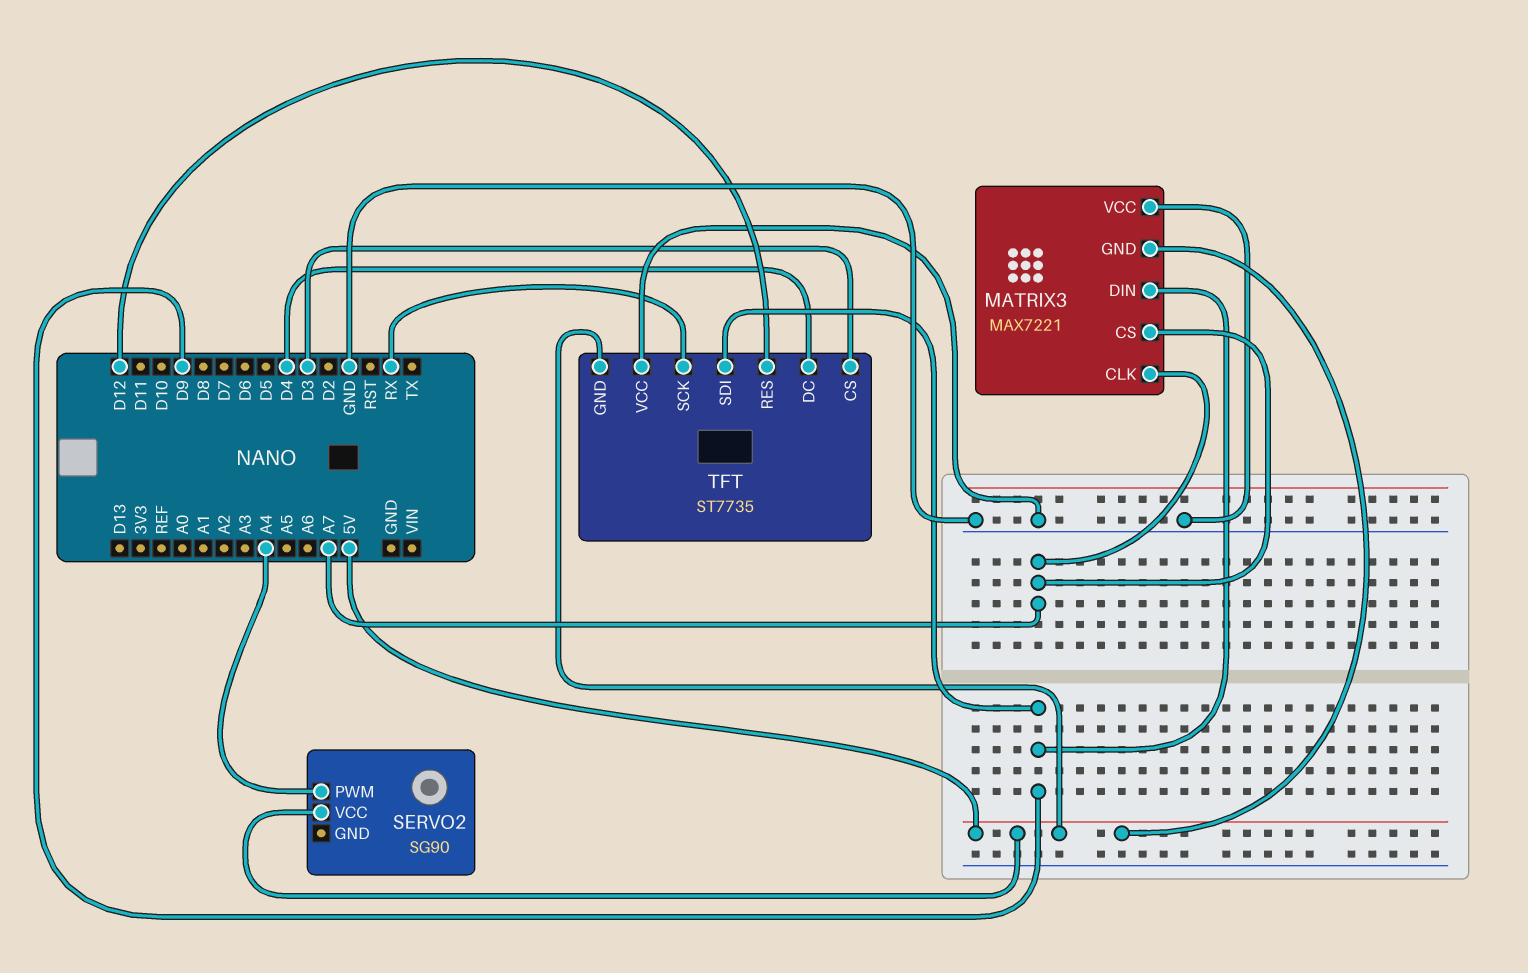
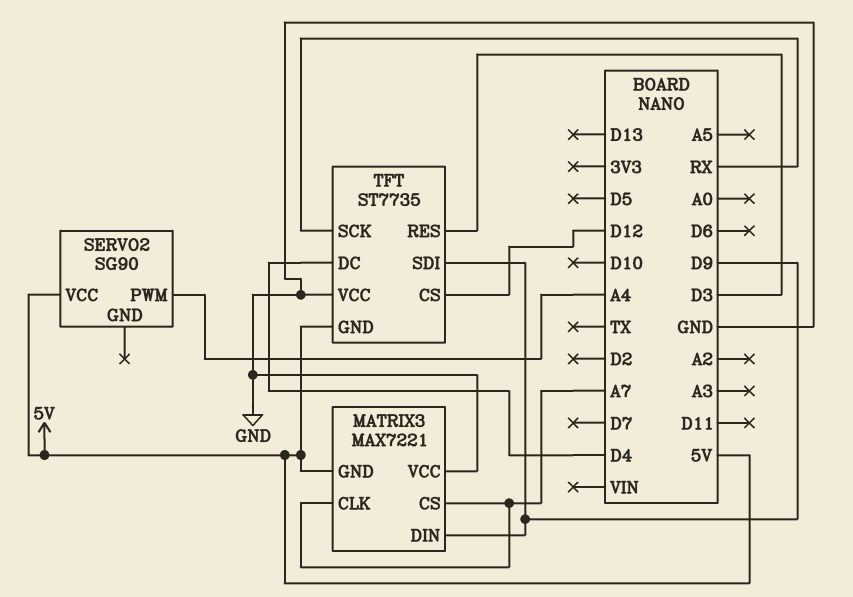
TFT pin CS: D3 -> D12
TFT pin RES: D12 -> D3

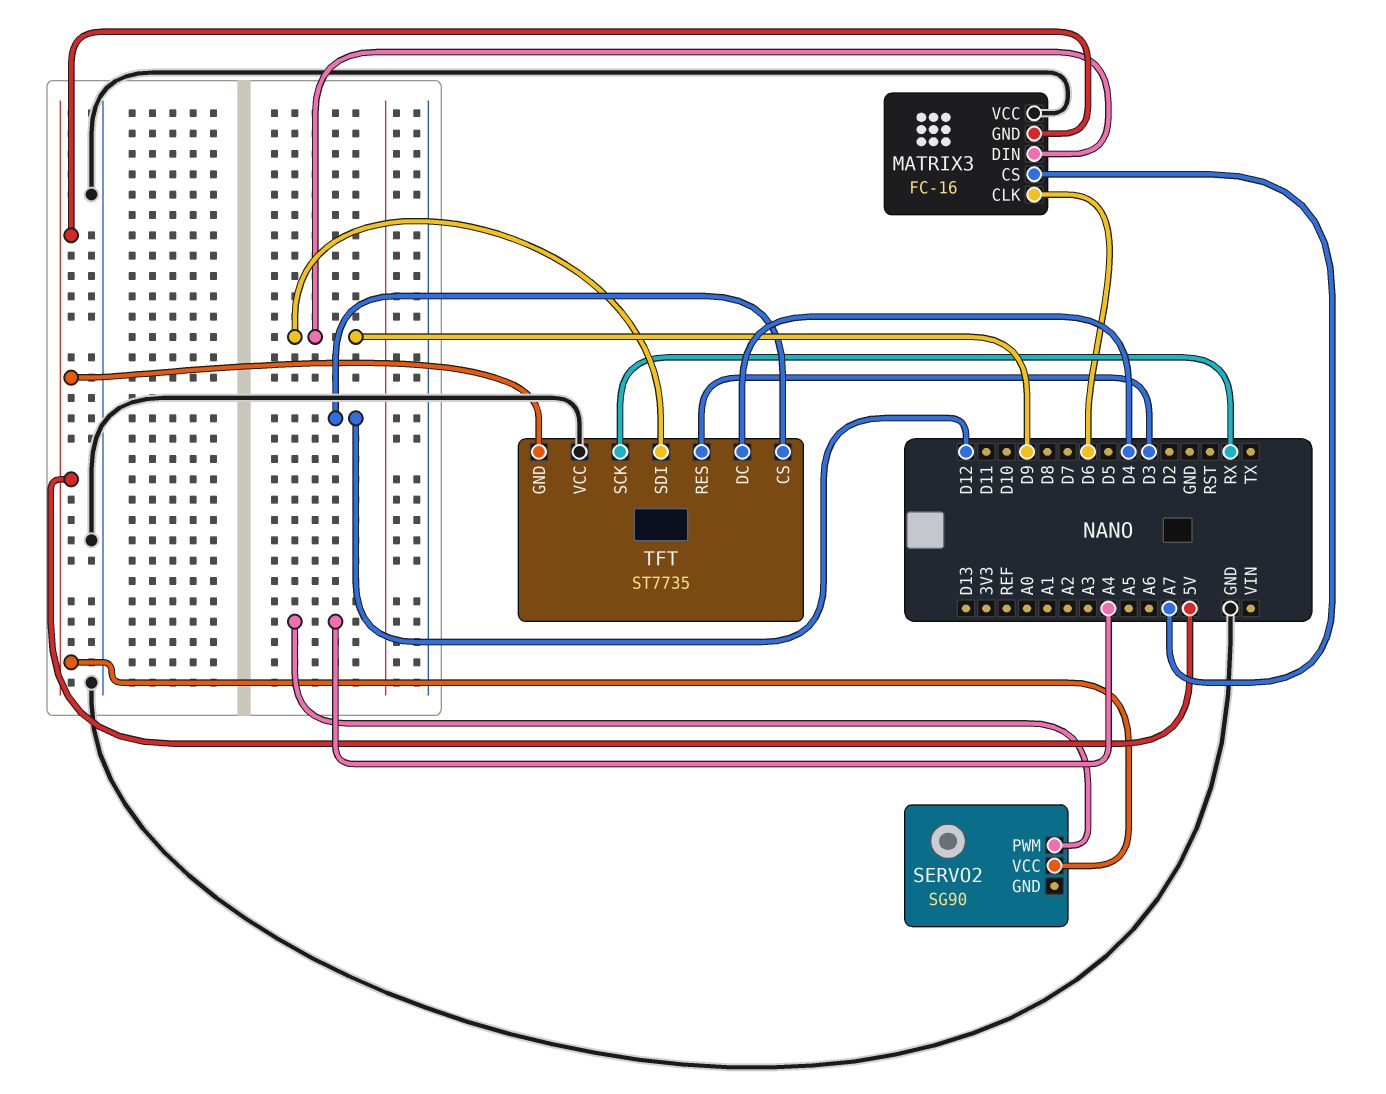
MATRIX3: MAX7221 -> FC-16
MATRIX3 pin CLK: A7 -> D6

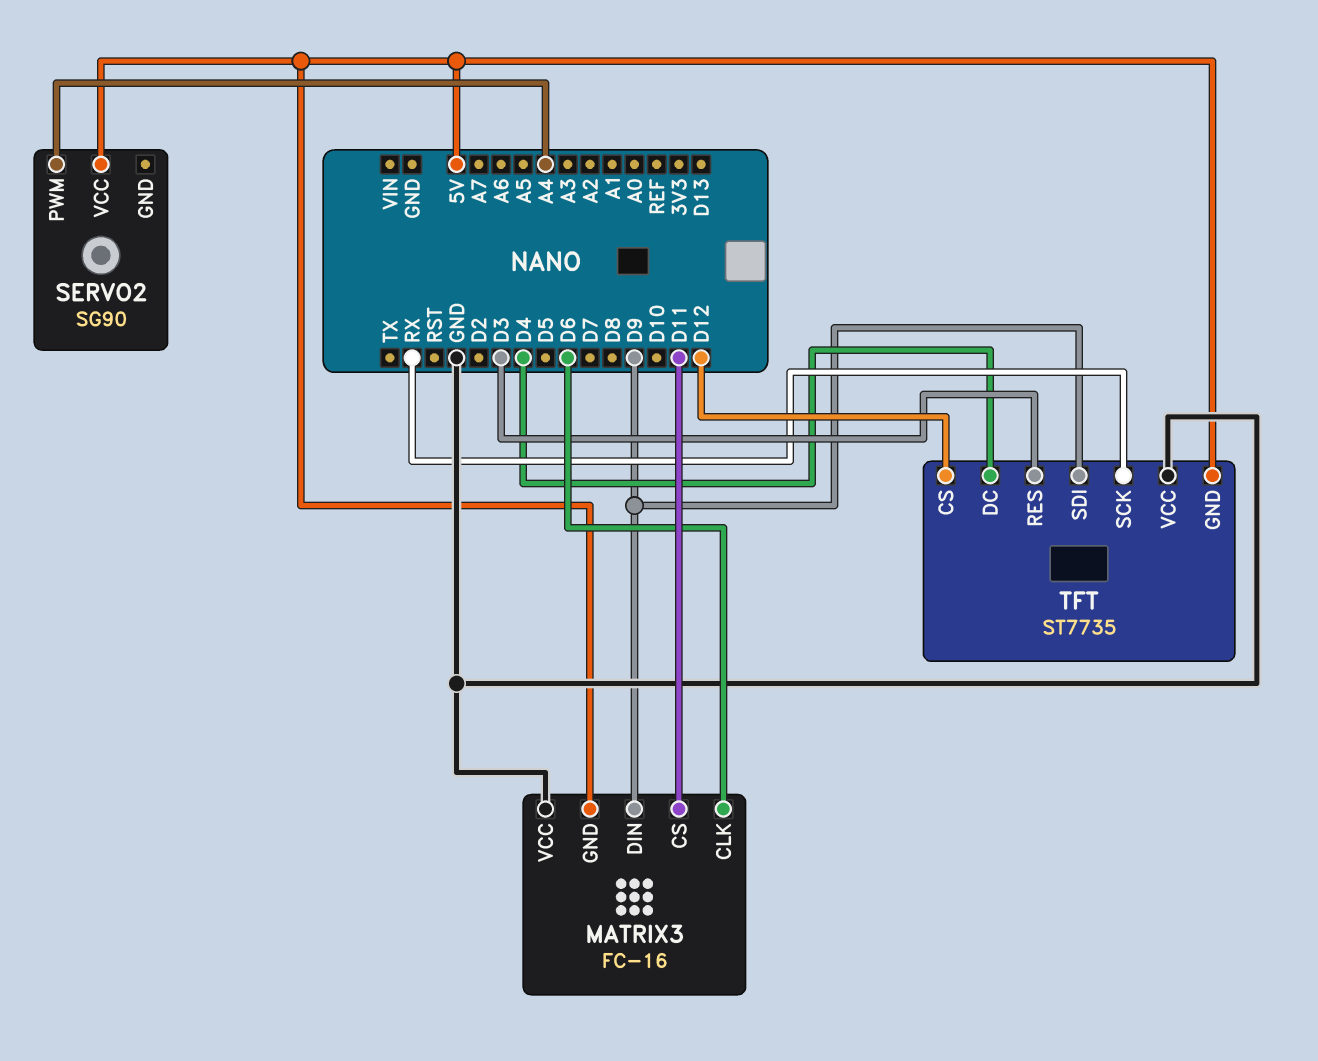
MATRIX3 pin CS: A7 -> D11

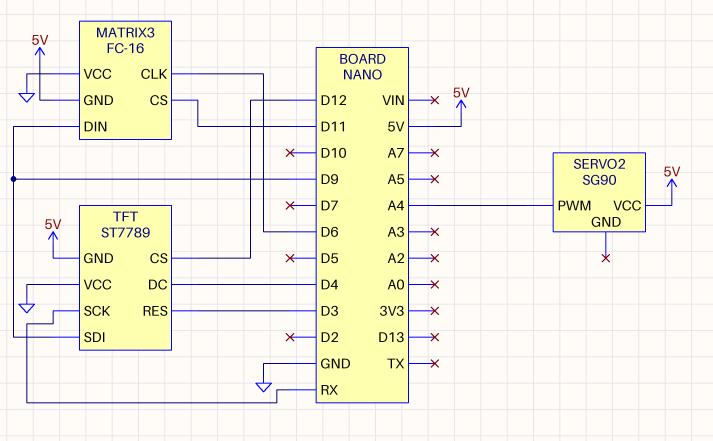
TFT: ST7735 -> ST7789

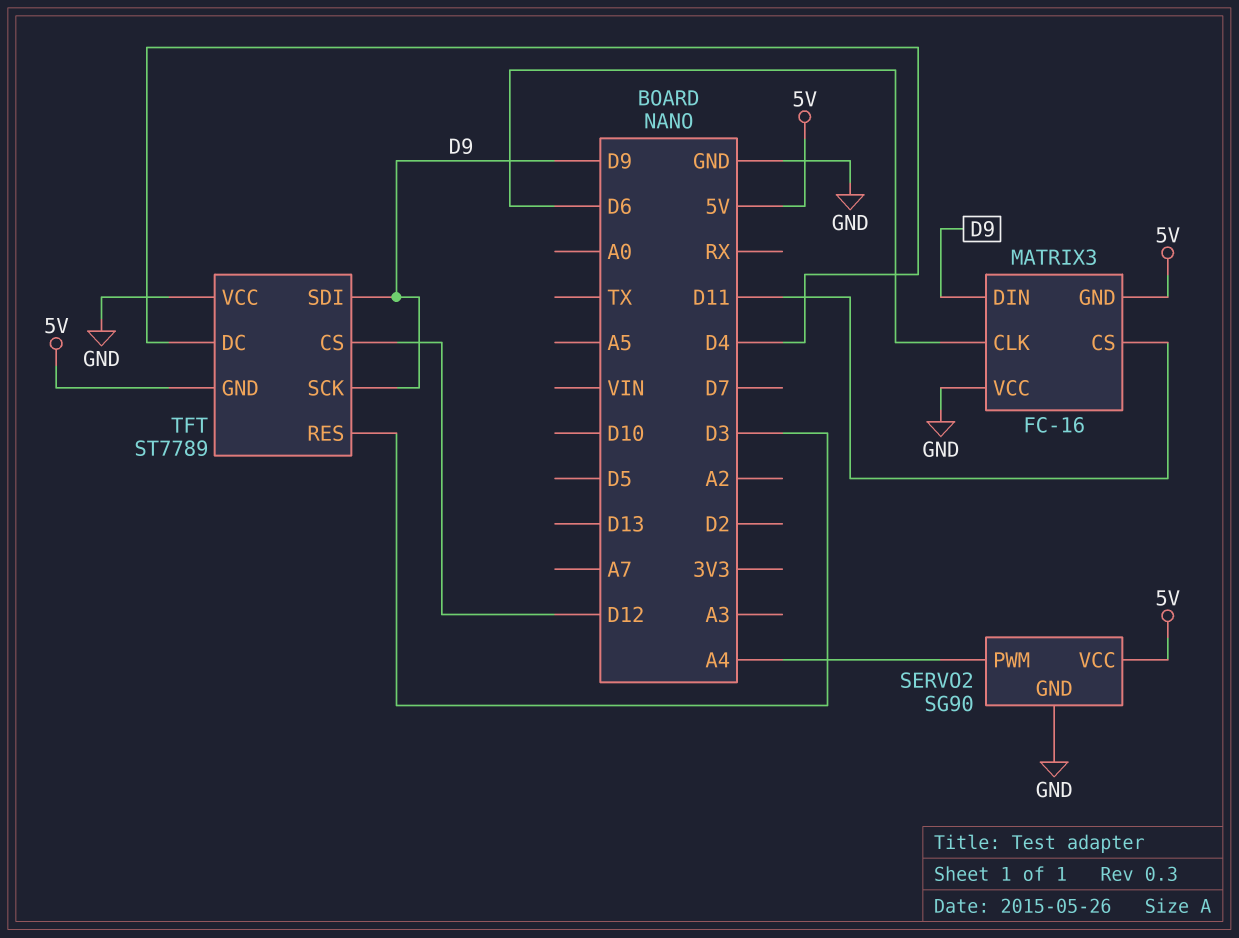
SERVO2 pin GND: none -> GND
TFT pin SCK: RX -> D9

